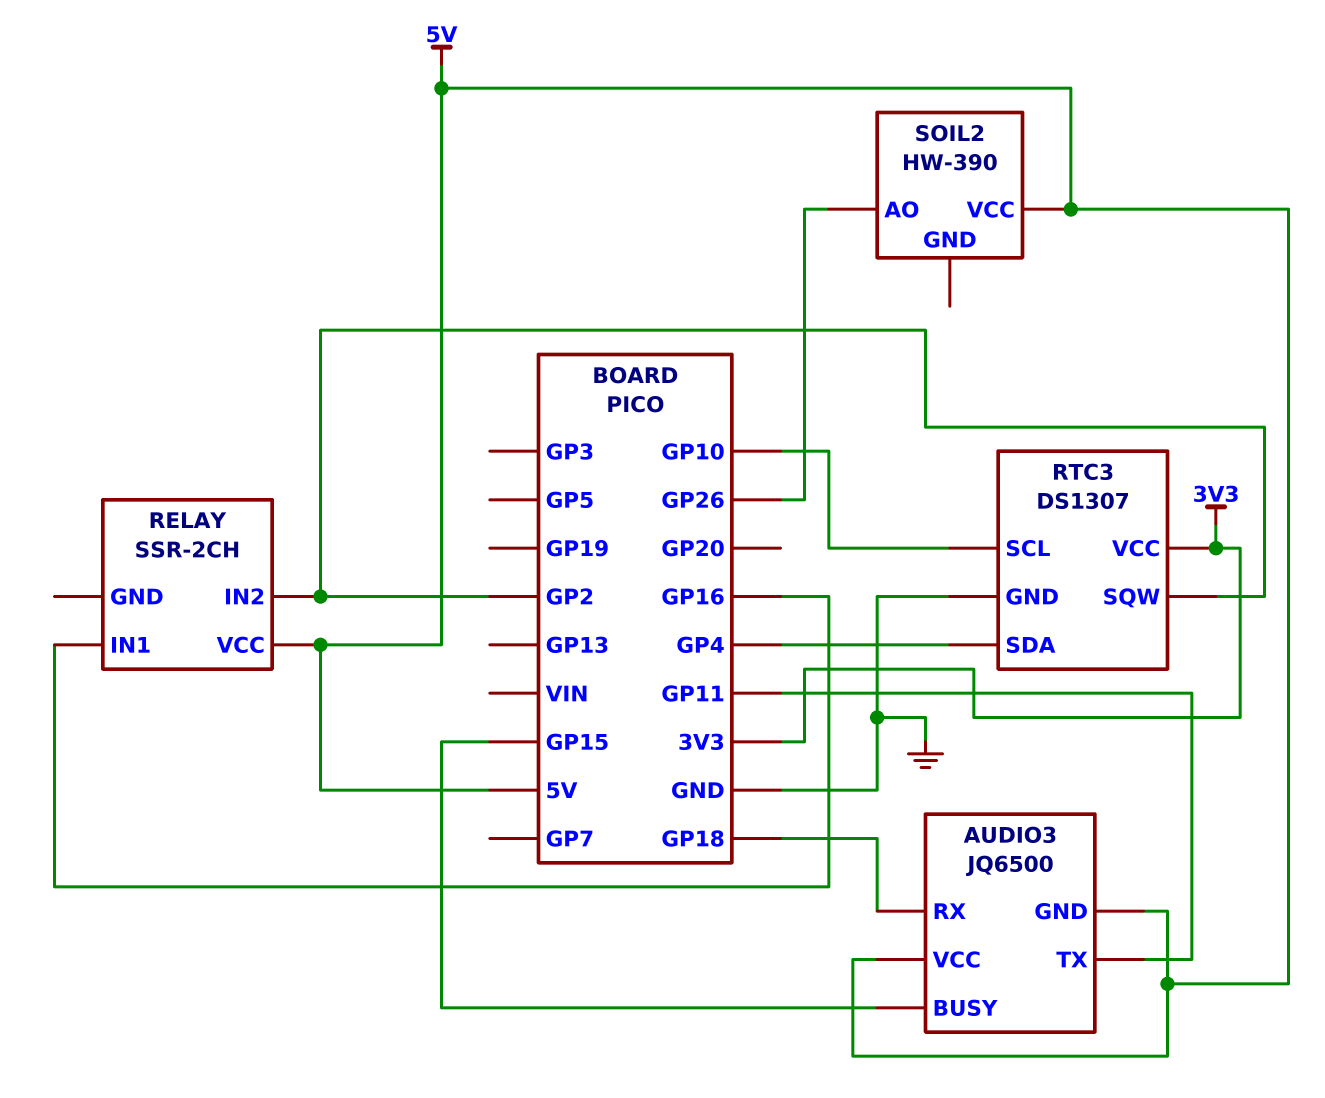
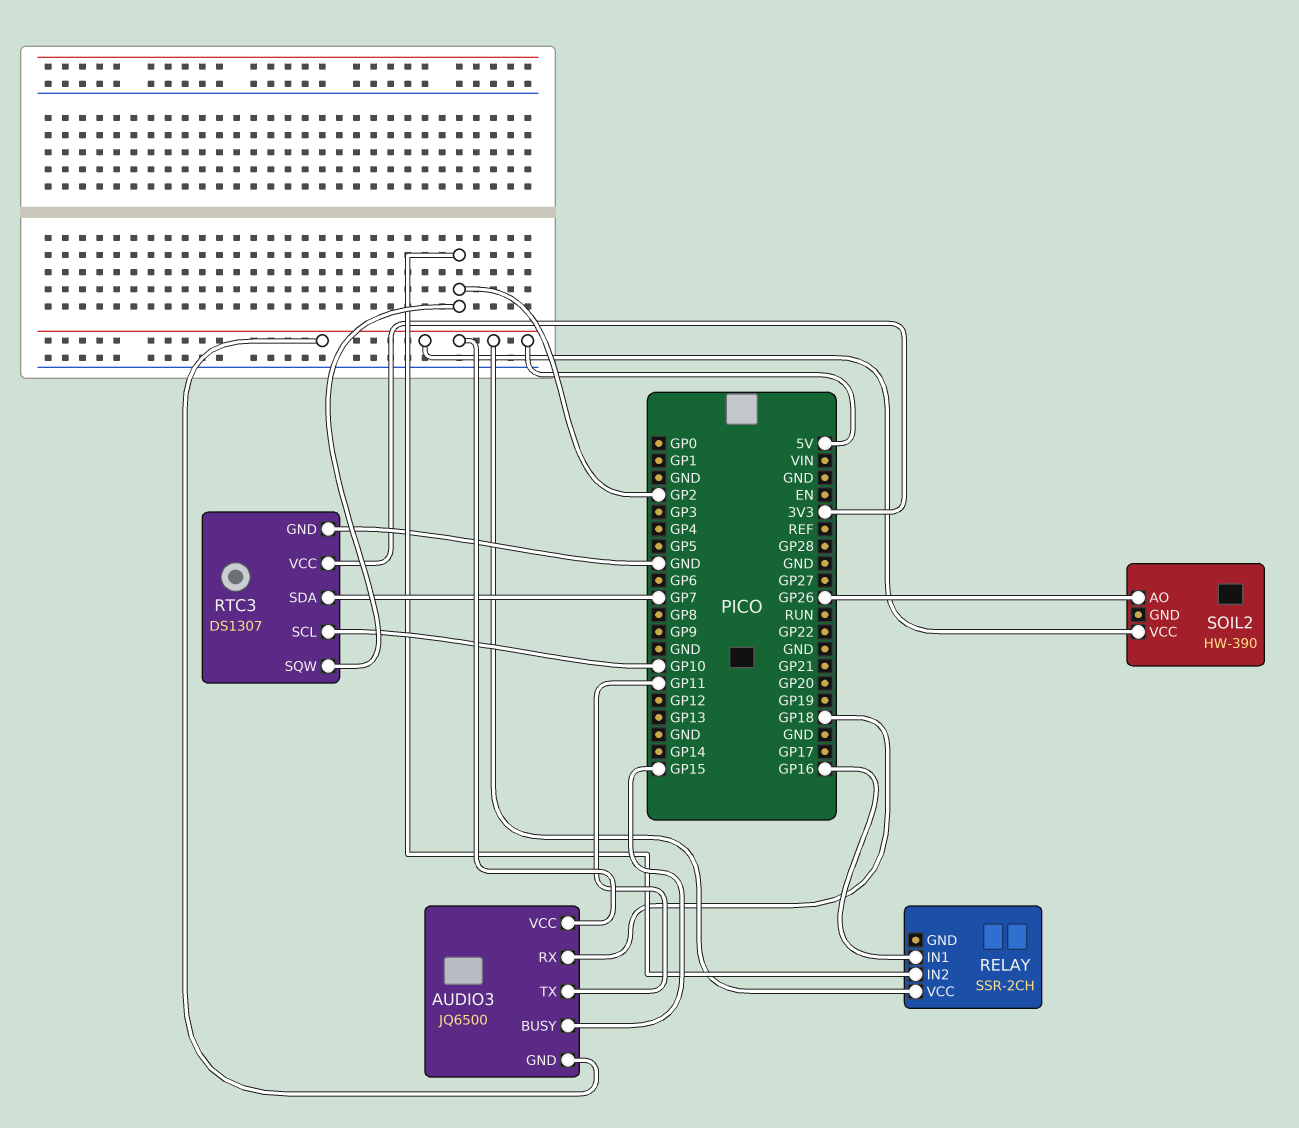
RTC3 pin SDA: GP4 -> GP7

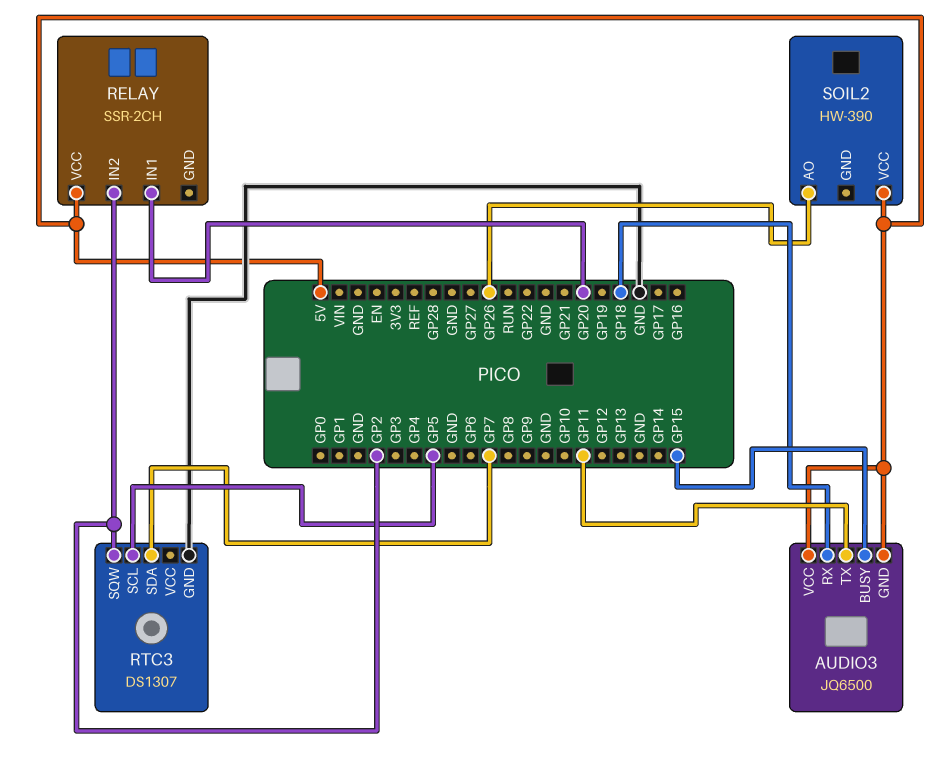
RELAY pin IN1: GP16 -> GP20
RTC3 pin SCL: GP10 -> GP5
RTC3 pin VCC: 3V3 -> none

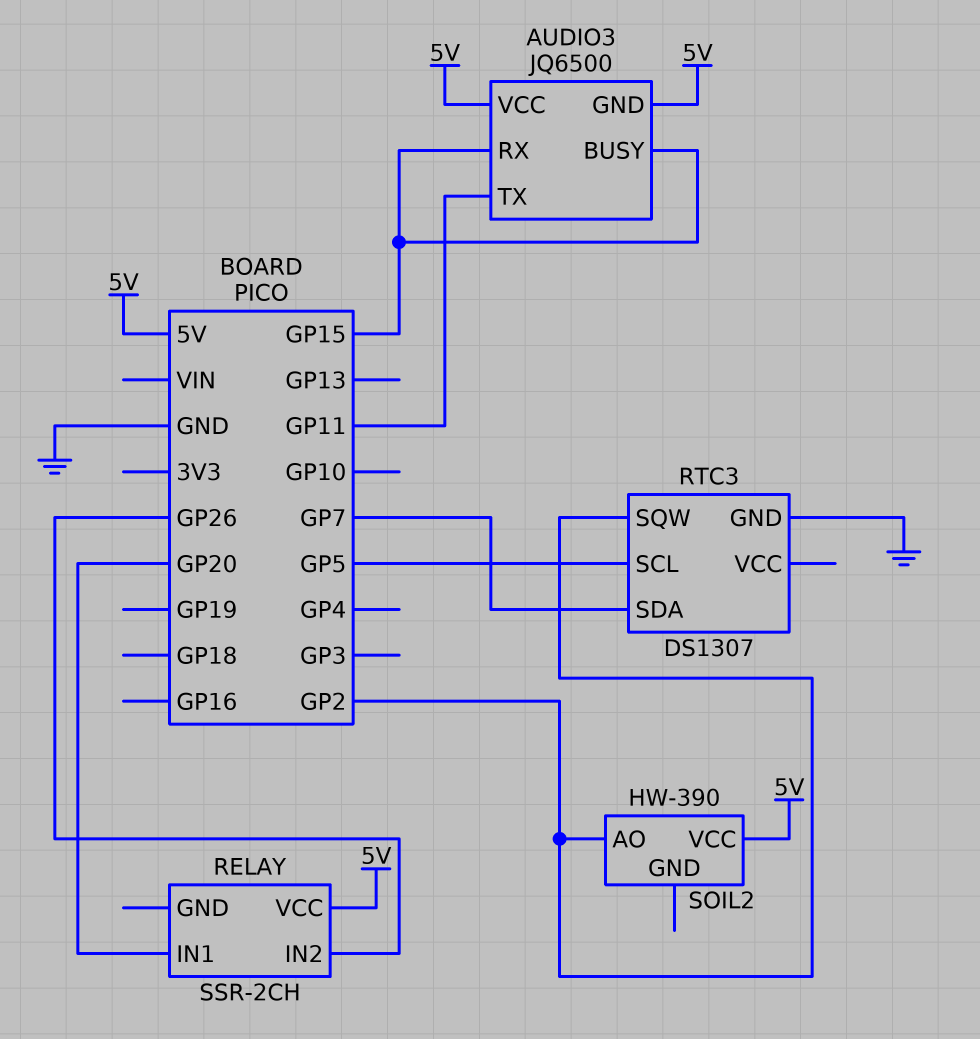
AUDIO3 pin RX: GP18 -> GP15
RELAY pin IN2: GP2 -> GP26
SOIL2 pin AO: GP26 -> GP2

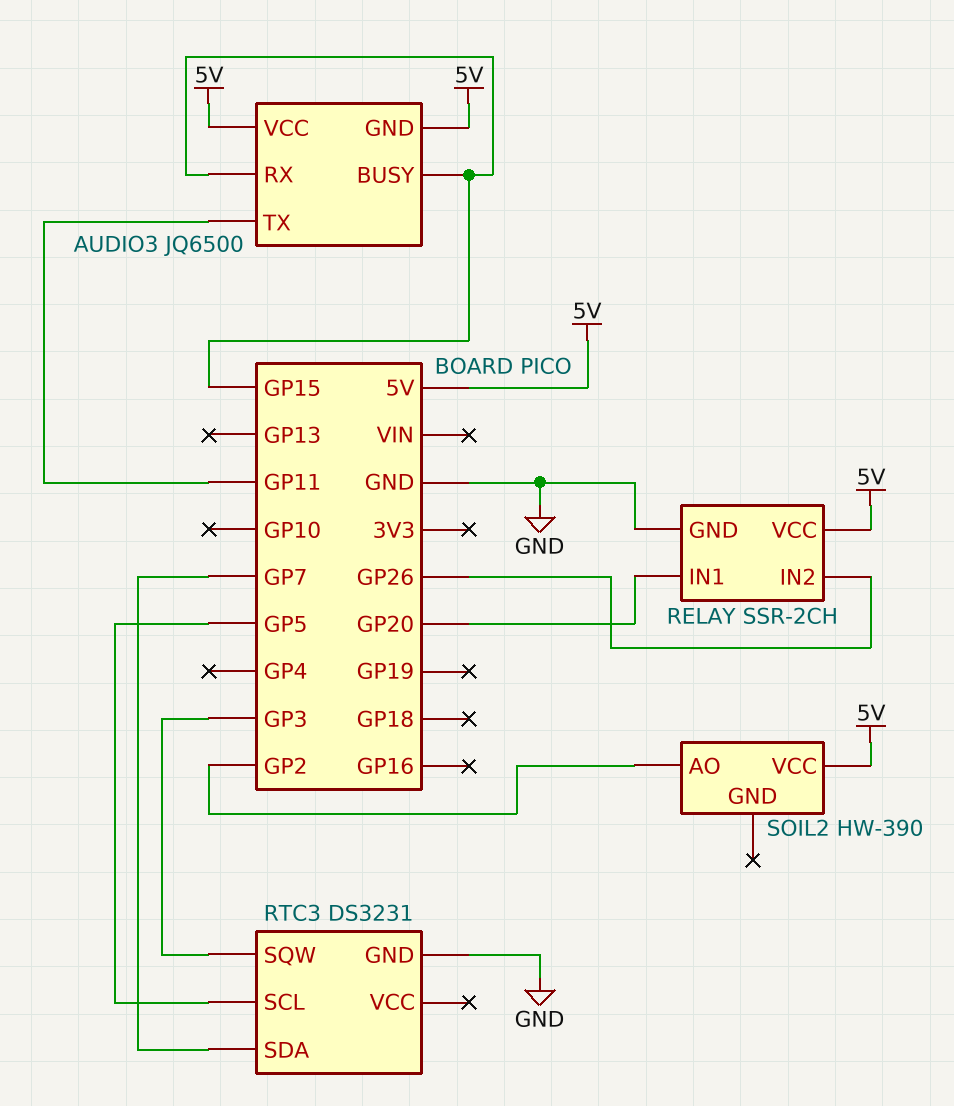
RELAY pin GND: none -> GND
RTC3: DS1307 -> DS3231
RTC3 pin SQW: GP2 -> GP3

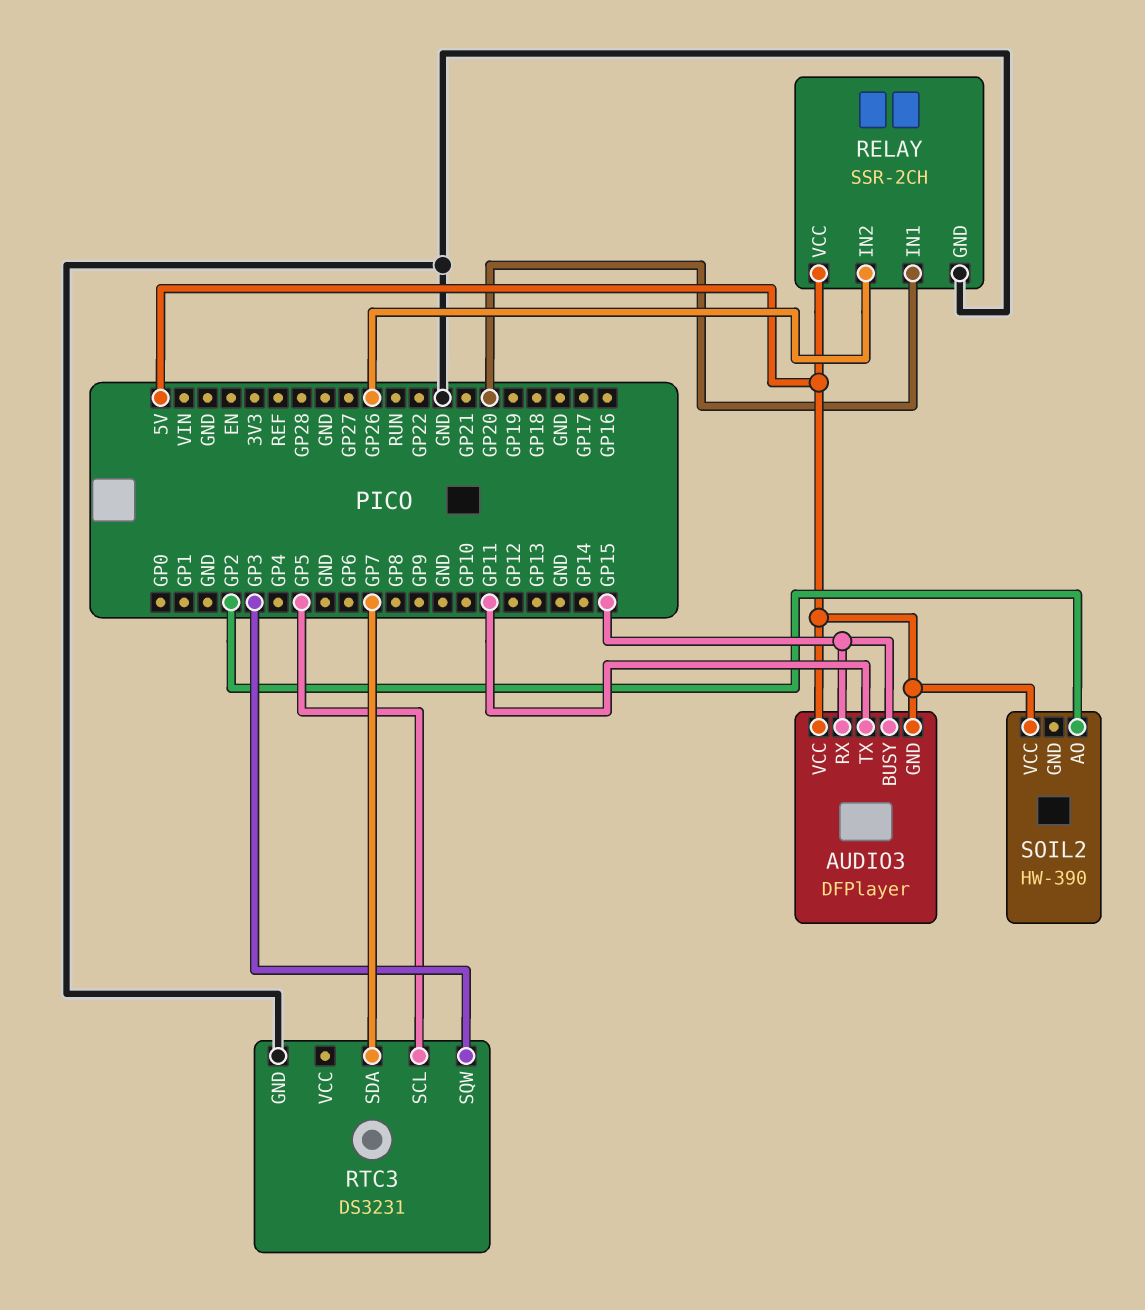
AUDIO3: JQ6500 -> DFPlayer

